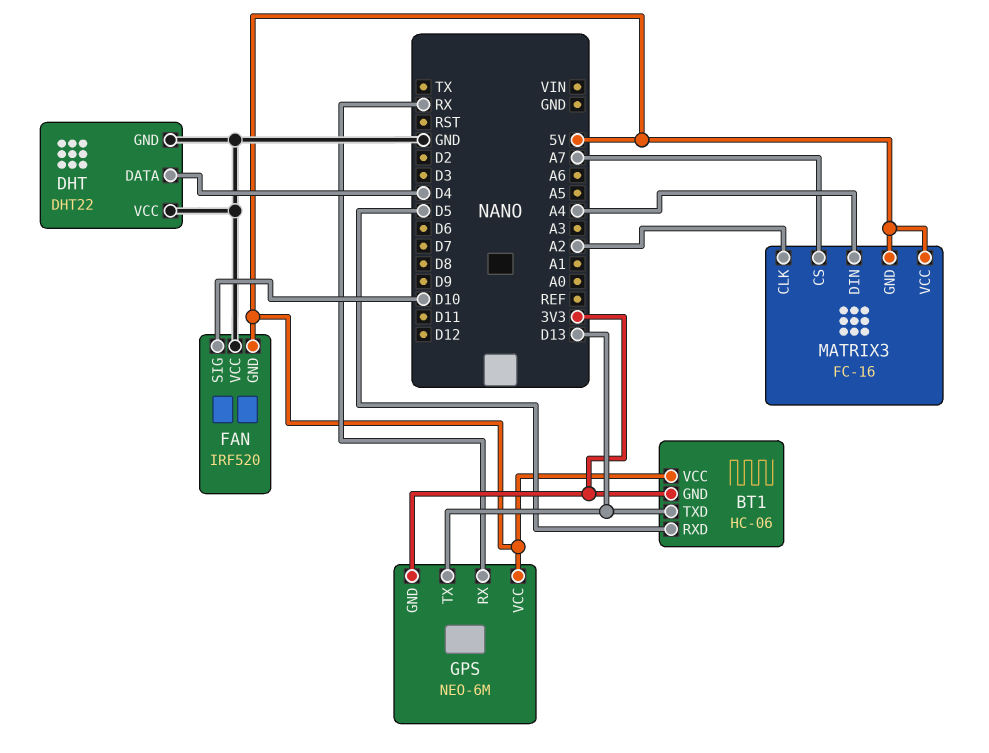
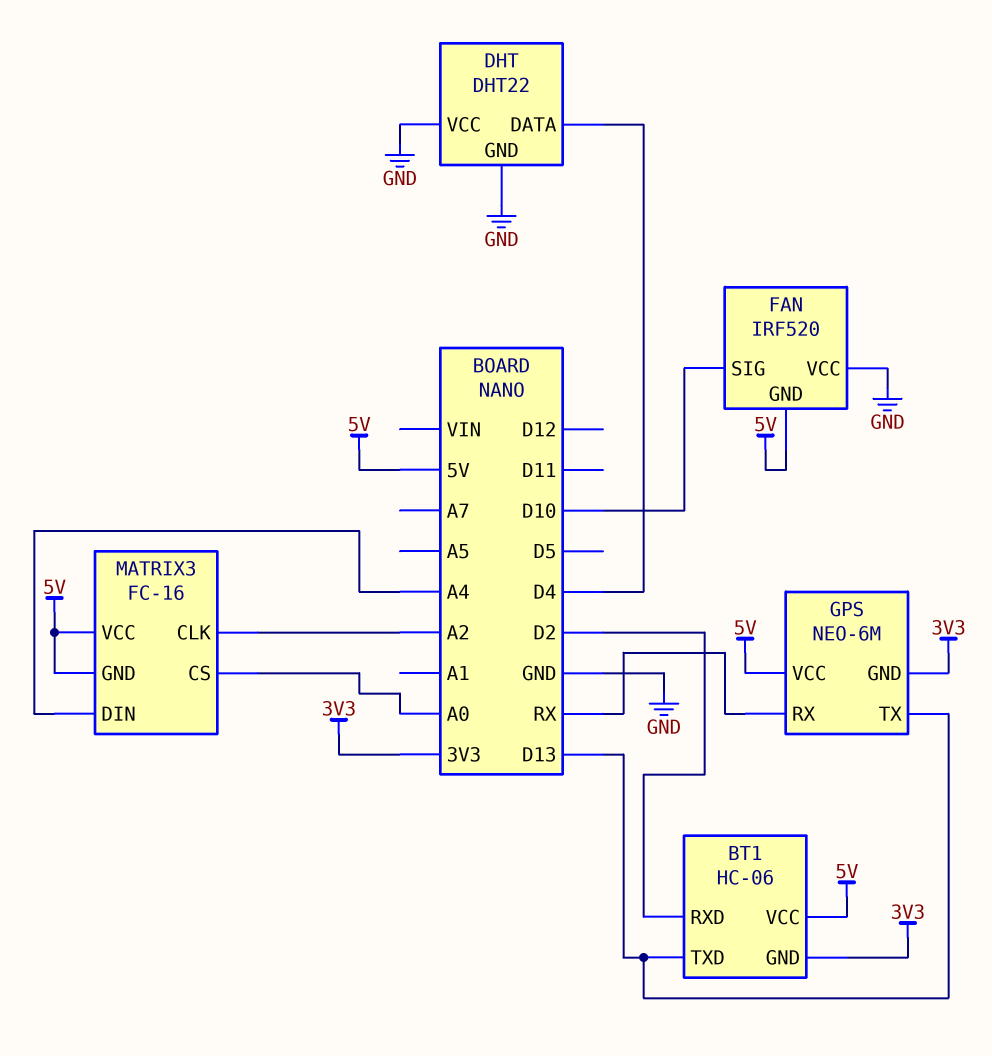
BT1 pin RXD: D5 -> D2
MATRIX3 pin CS: A7 -> A0

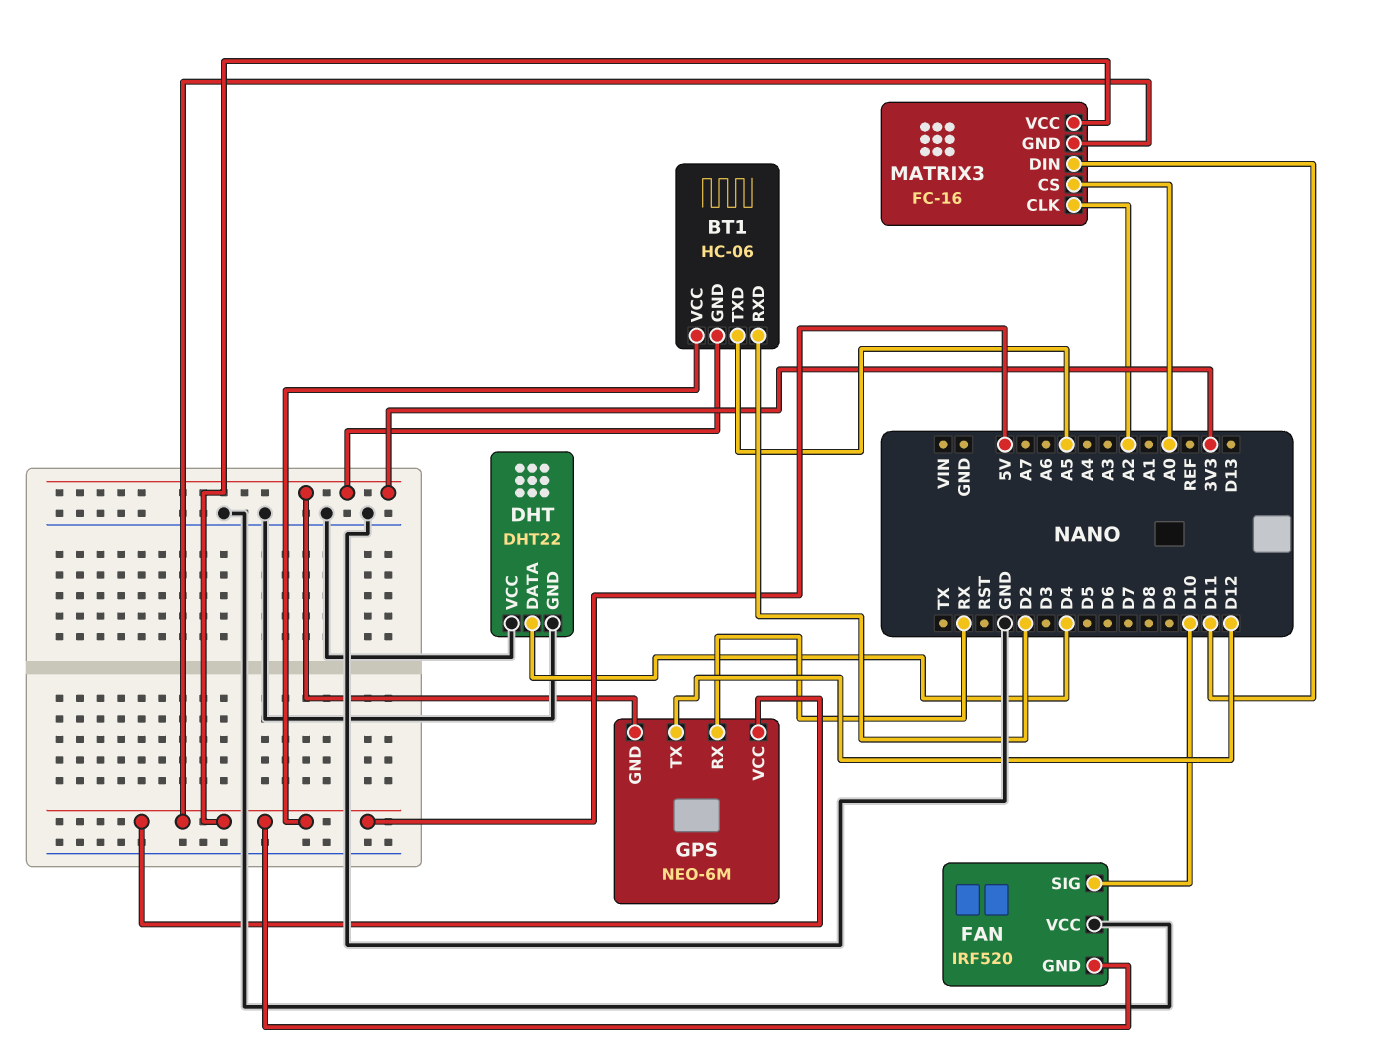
BT1 pin TXD: D13 -> A5
GPS pin TX: D13 -> D12
MATRIX3 pin DIN: A4 -> D11

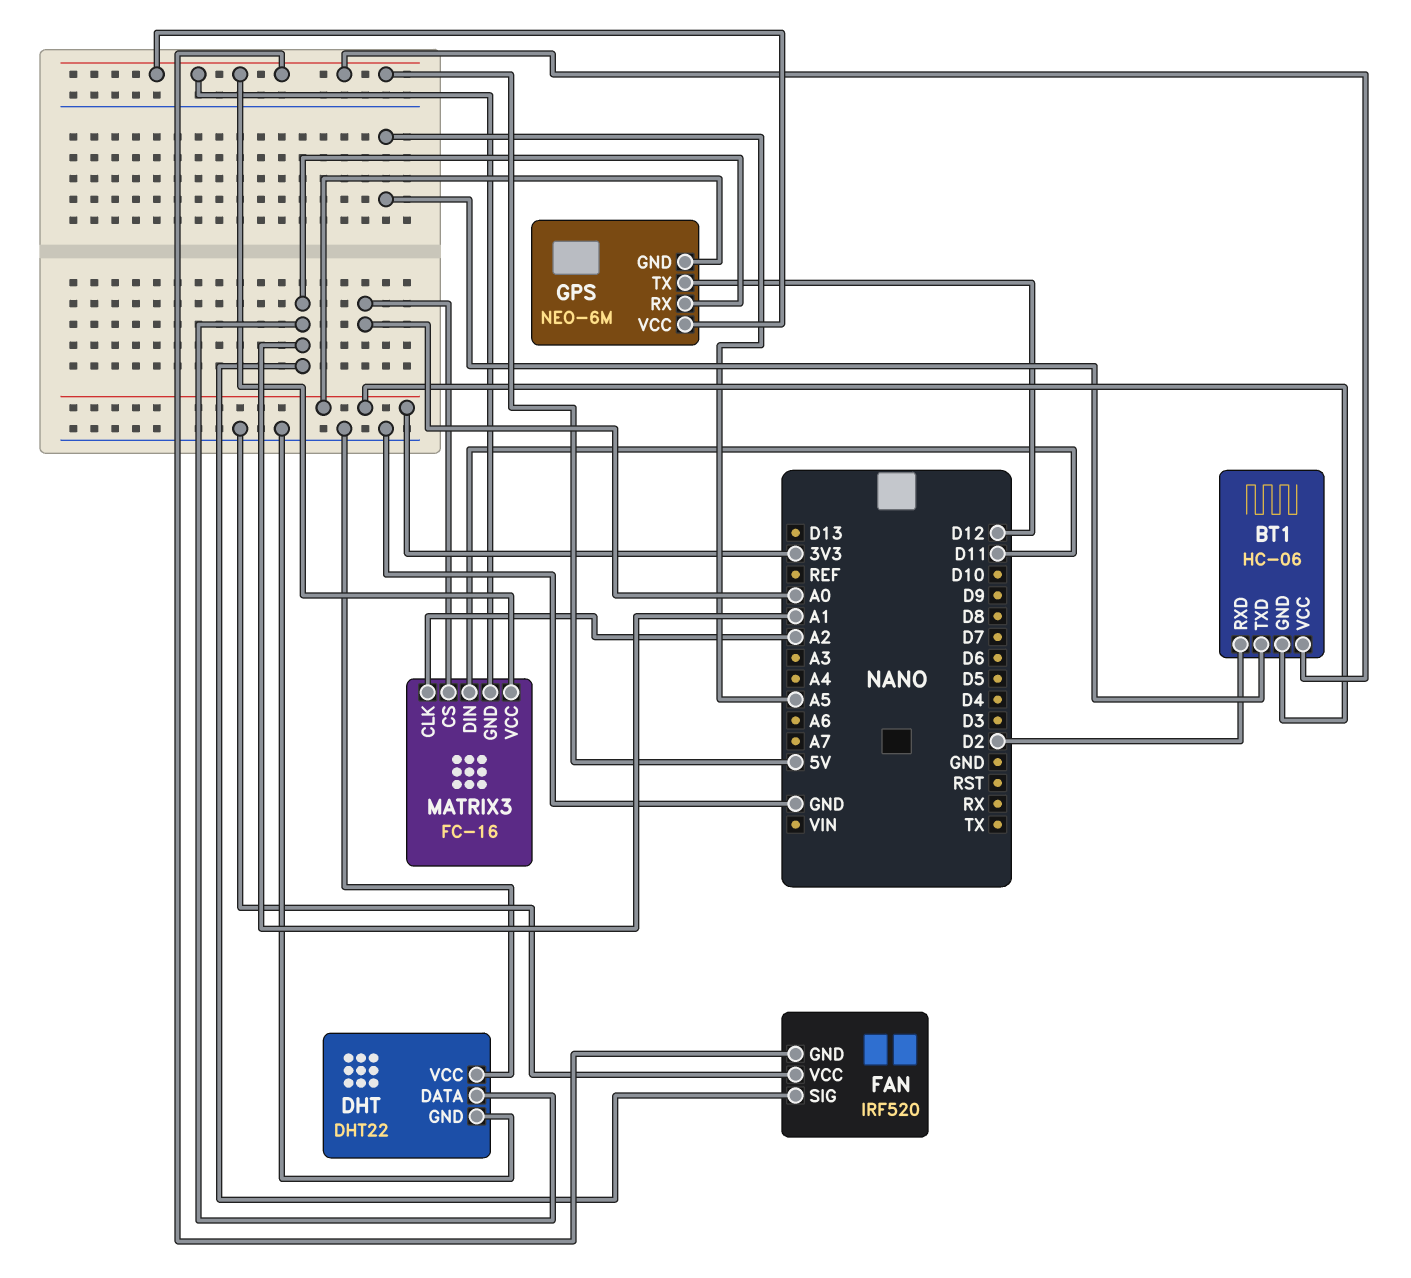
DHT pin DATA: D4 -> A1
FAN pin SIG: D10 -> A1
GPS pin RX: RX -> A1

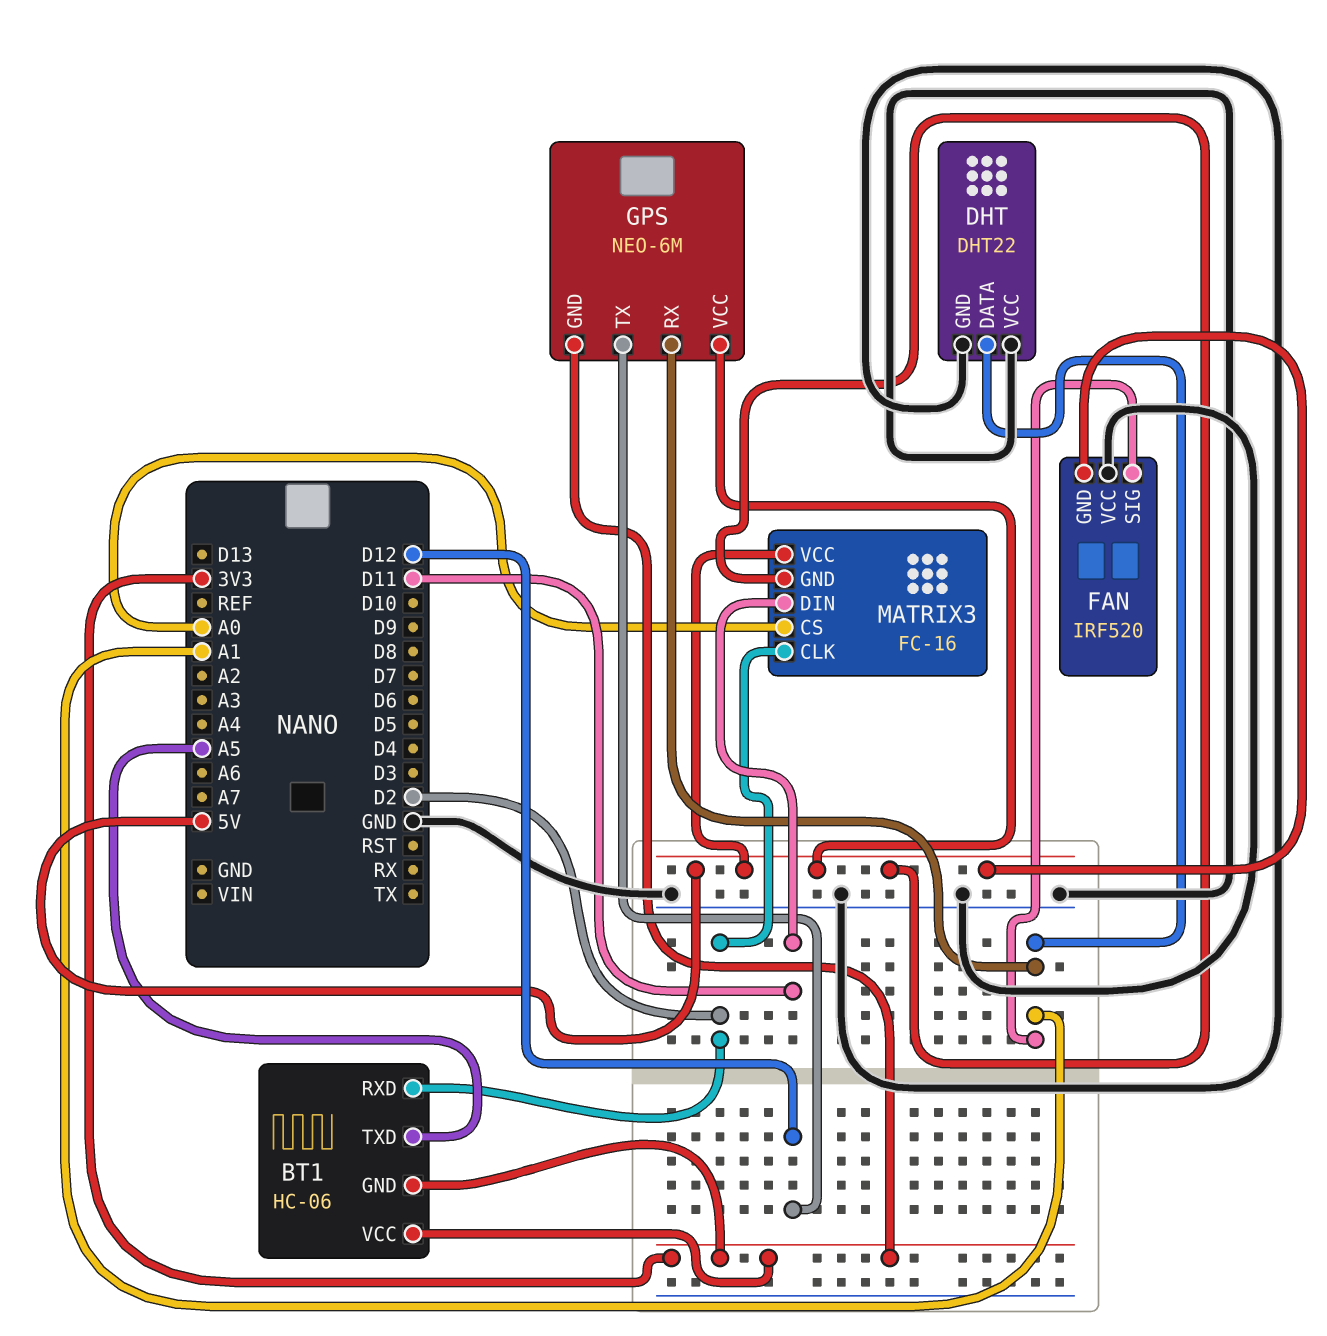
BT1 pin VCC: 5V -> 3V3
MATRIX3 pin CLK: A2 -> D2

